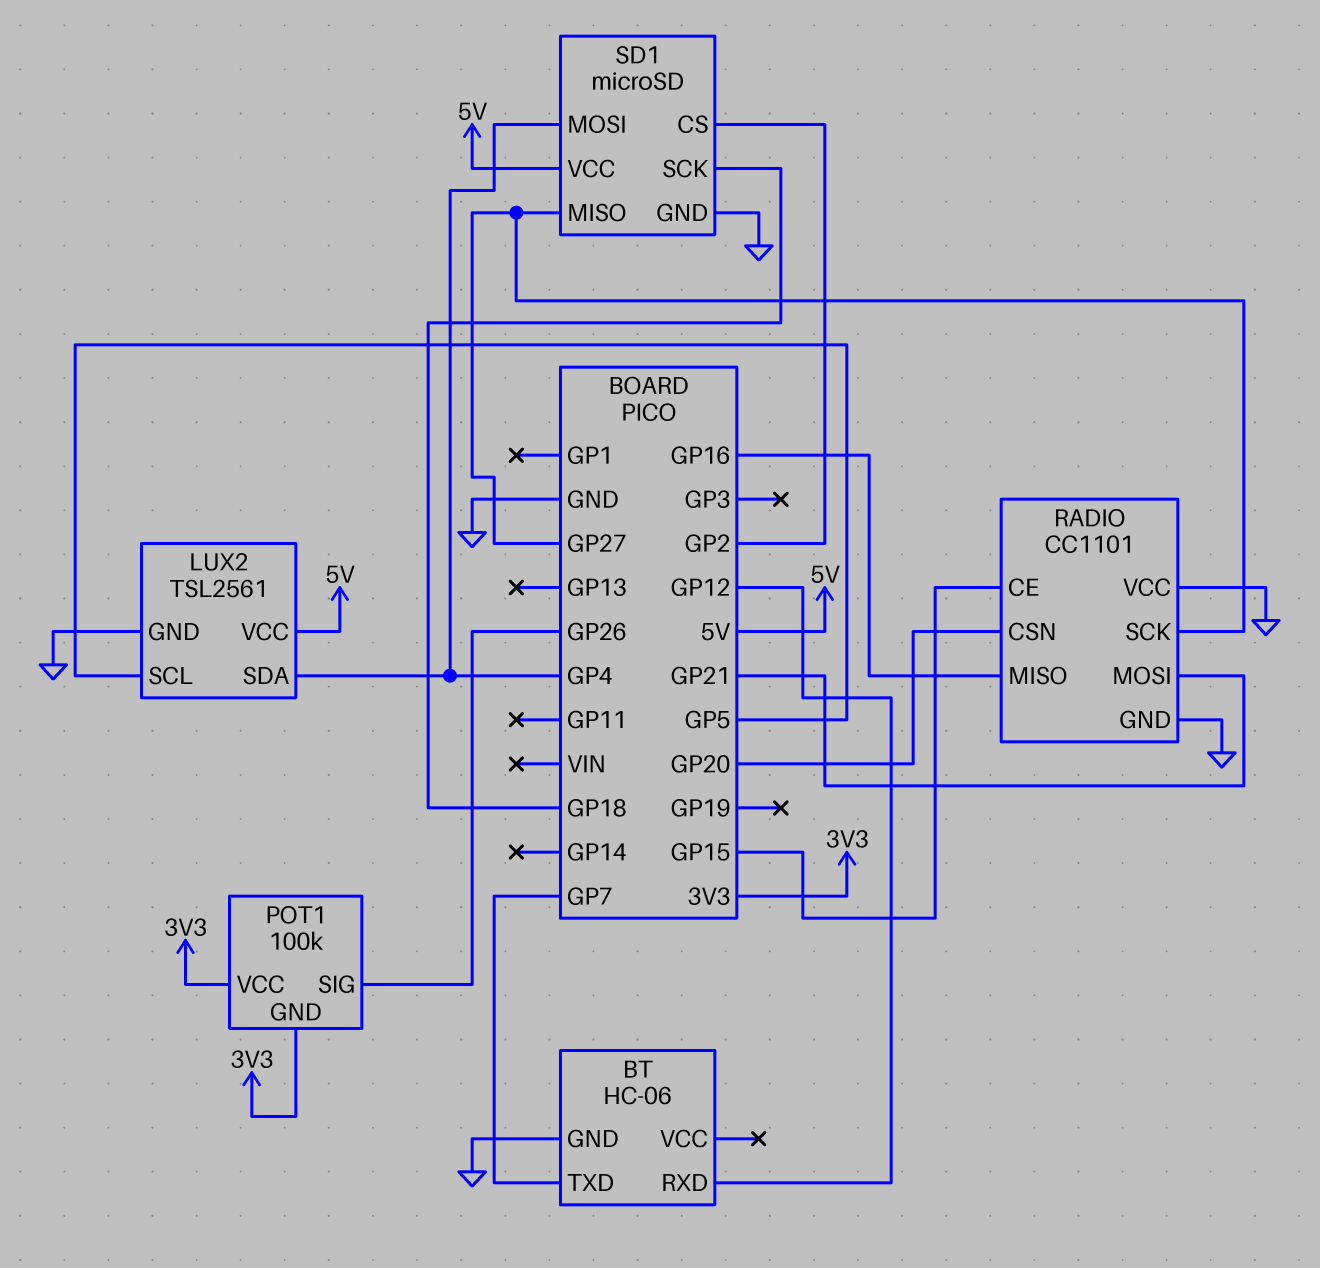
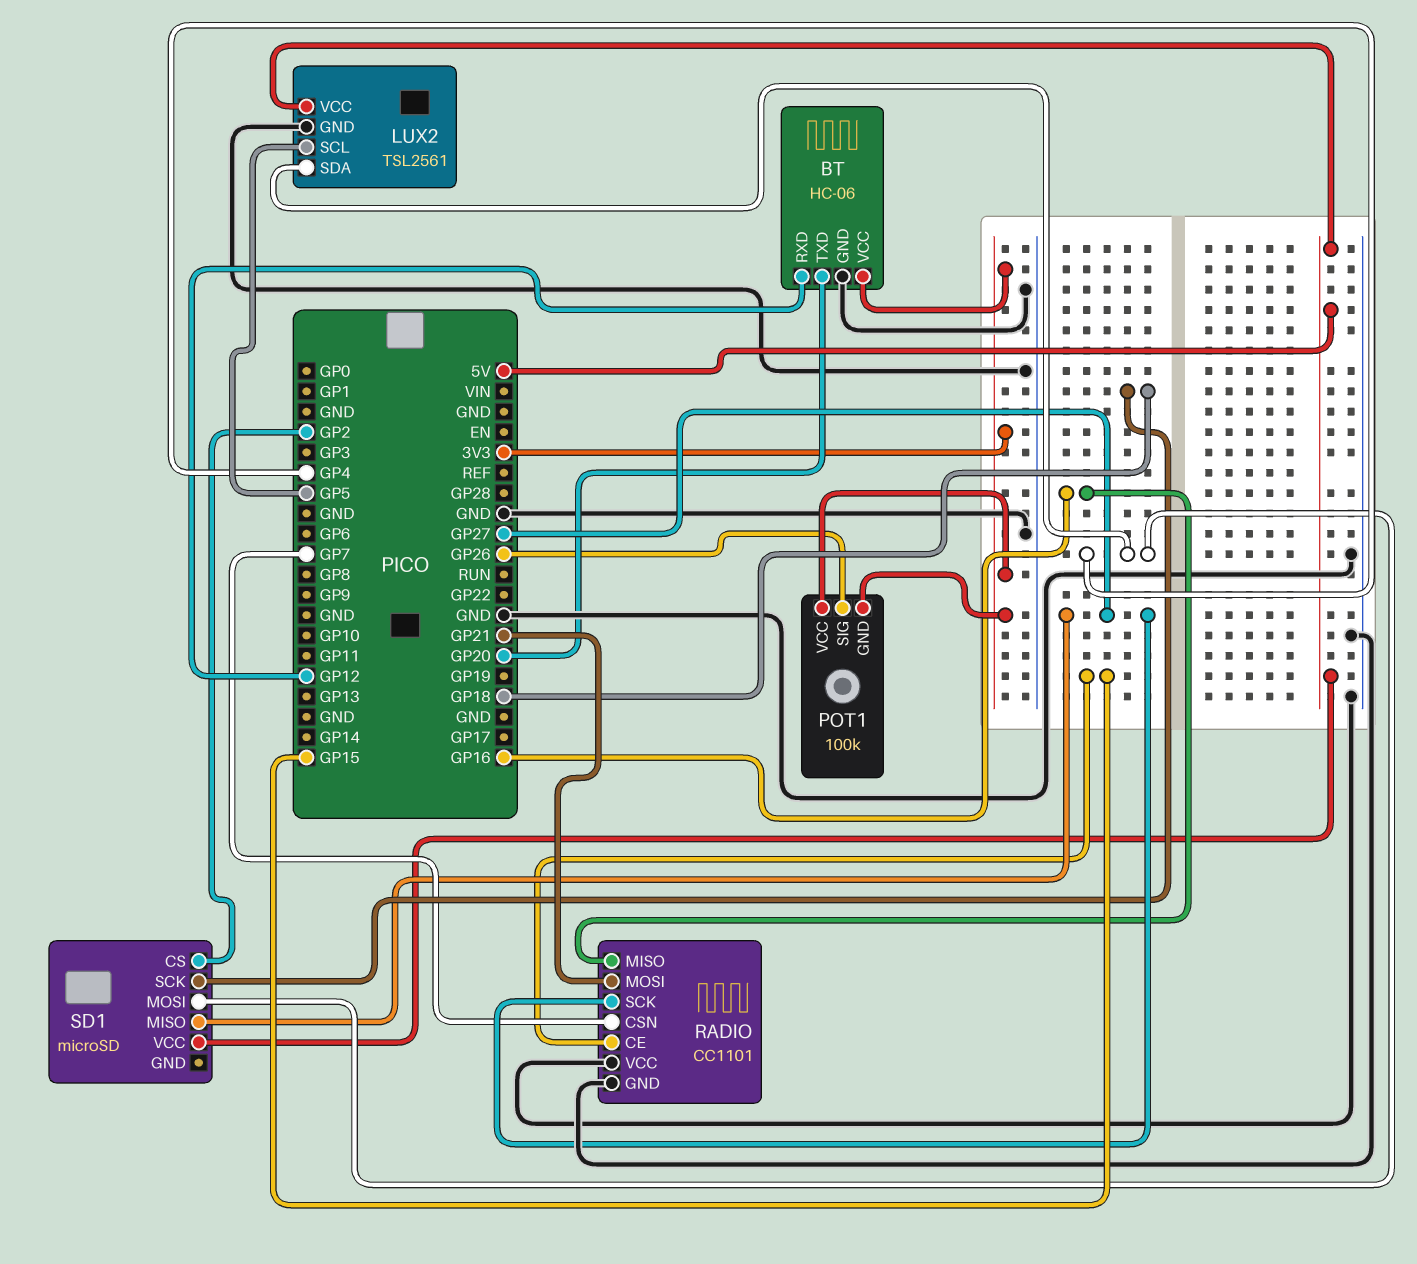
BT pin TXD: GP7 -> GP20
BT pin VCC: none -> 3V3
RADIO pin CSN: GP20 -> GP7
SD1 pin GND: GND -> none

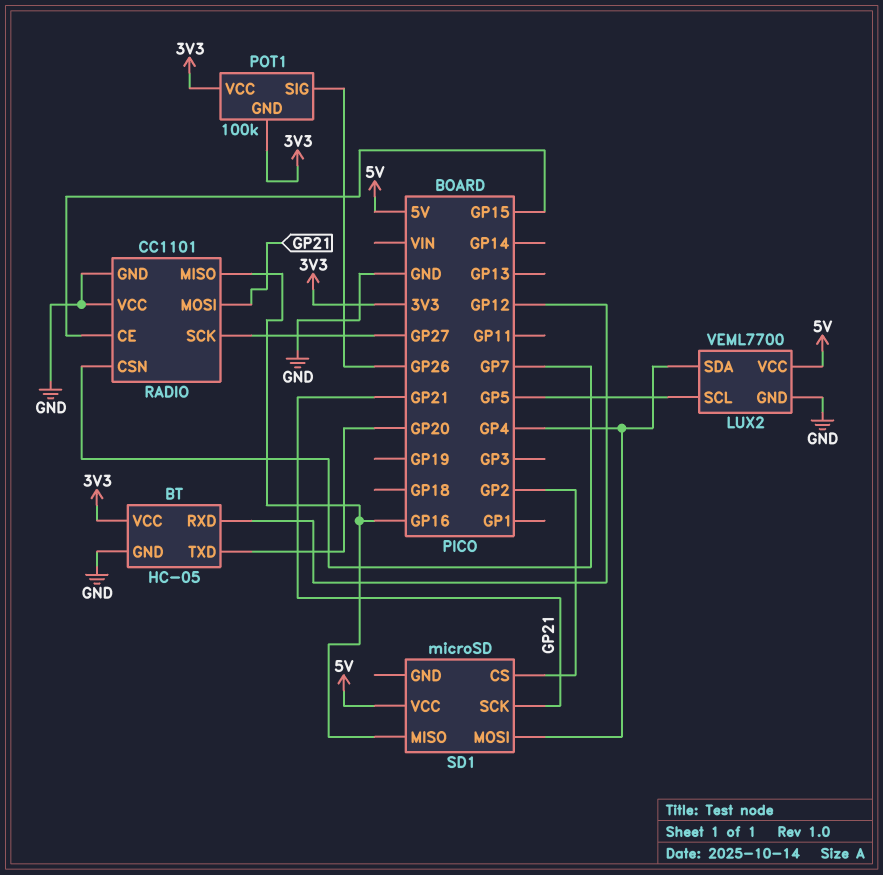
BT: HC-06 -> HC-05
LUX2: TSL2561 -> VEML7700
SD1 pin MISO: GP27 -> GP16
SD1 pin SCK: GP18 -> GP21

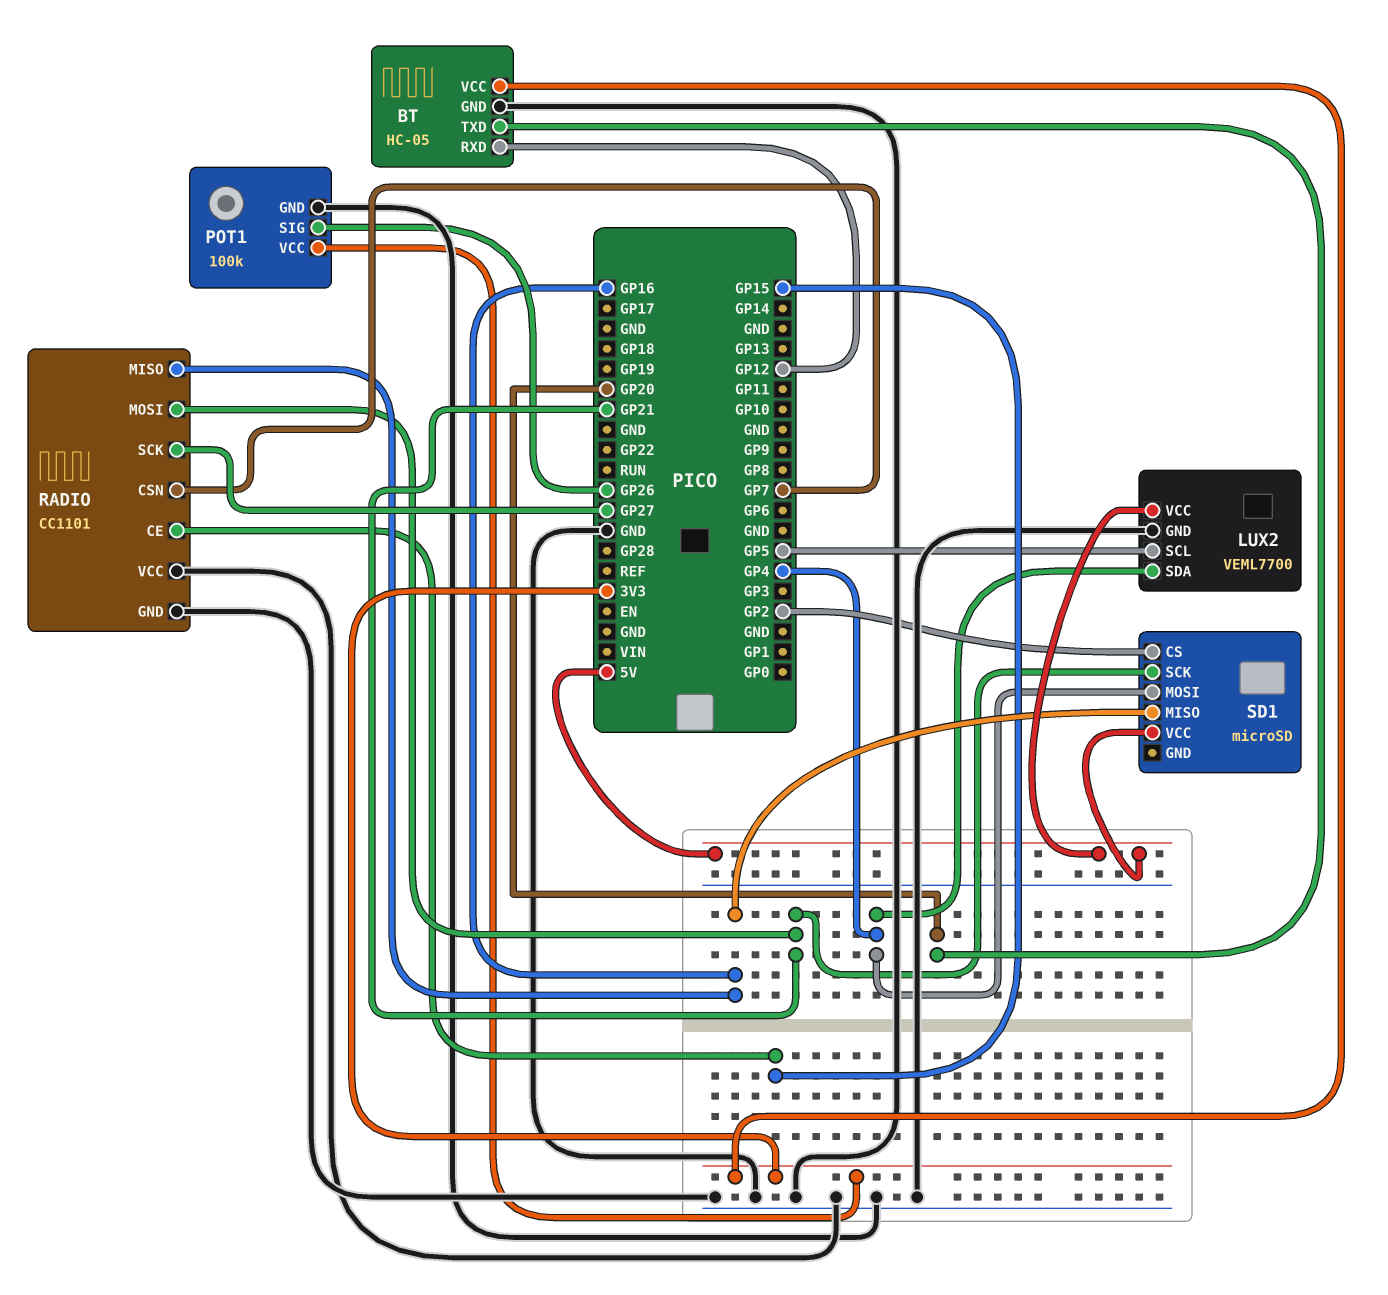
POT1 pin GND: 3V3 -> GND

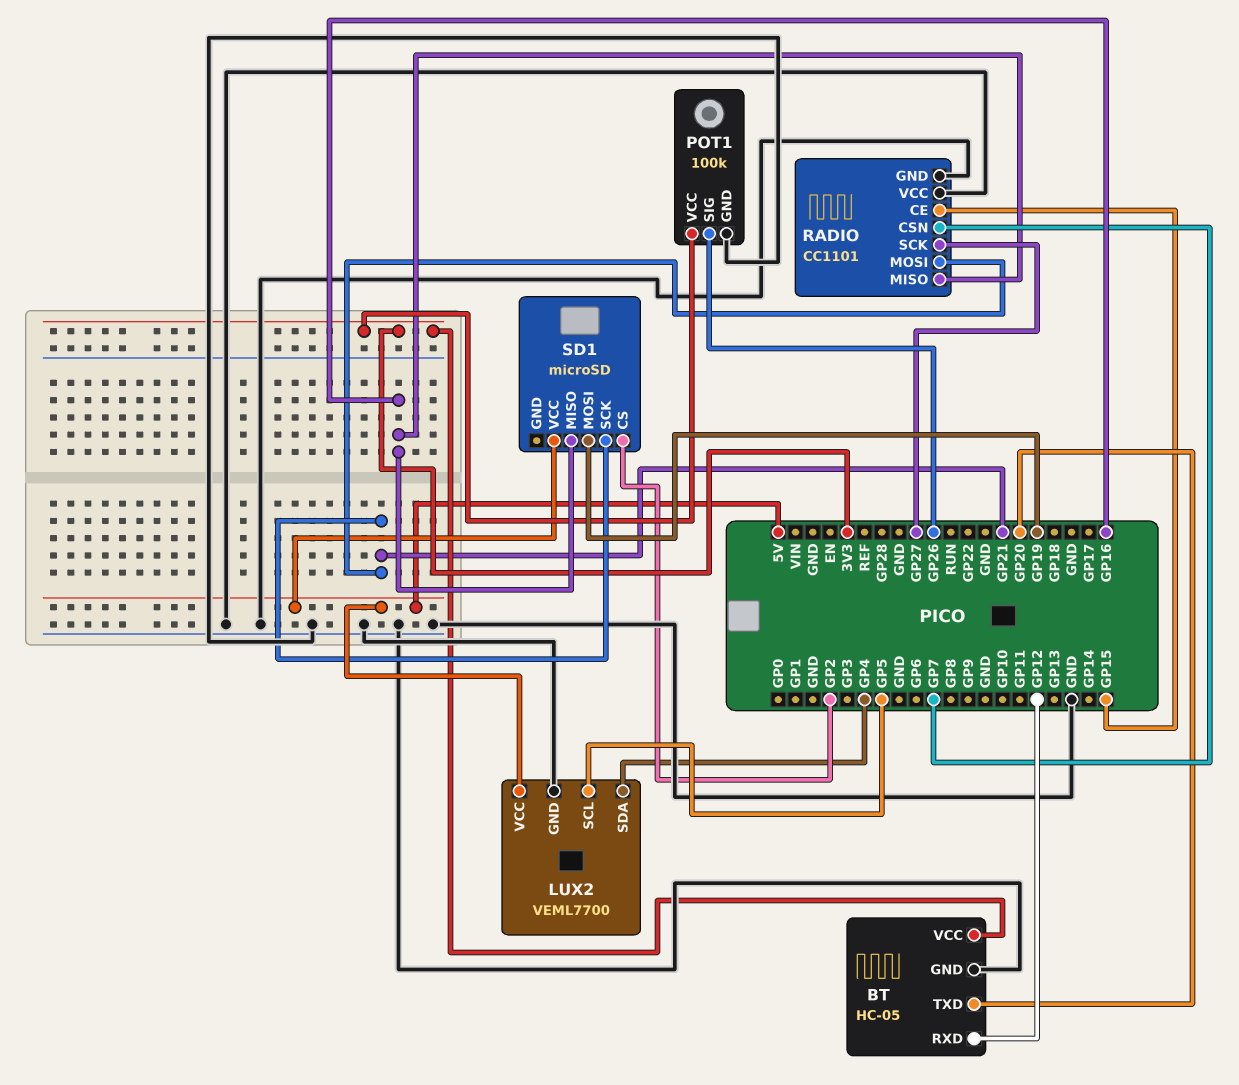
SD1 pin MOSI: GP4 -> GP19

